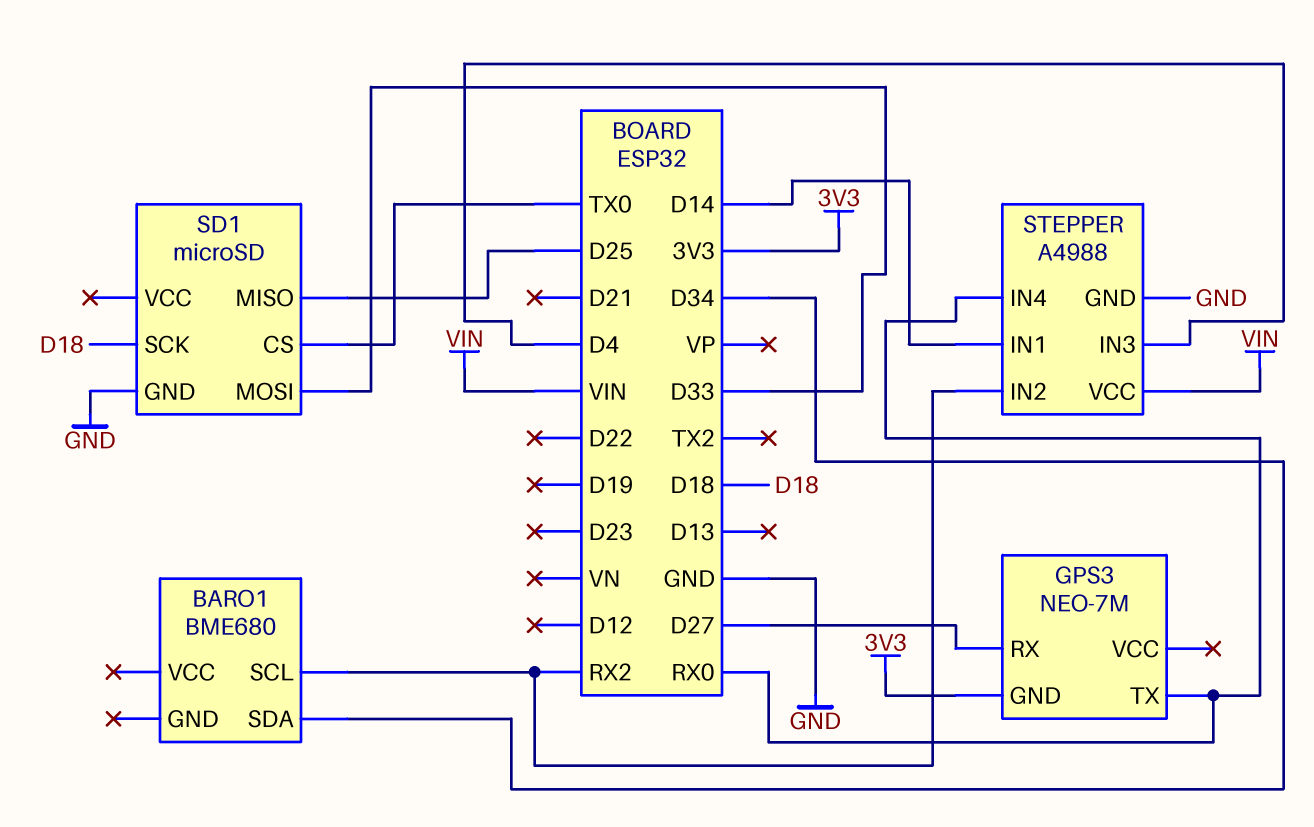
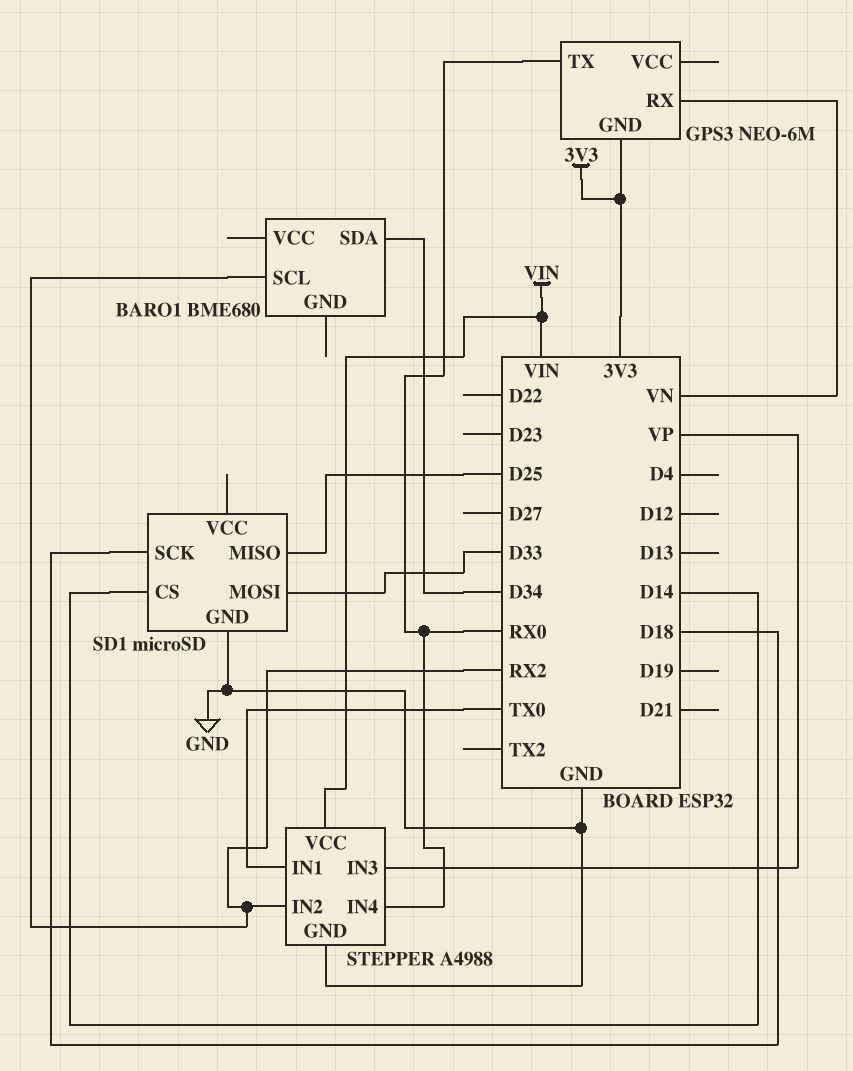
GPS3: NEO-7M -> NEO-6M
GPS3 pin RX: D27 -> VN
SD1 pin CS: TX0 -> D14
STEPPER pin IN1: D14 -> TX0
STEPPER pin IN3: D4 -> VP

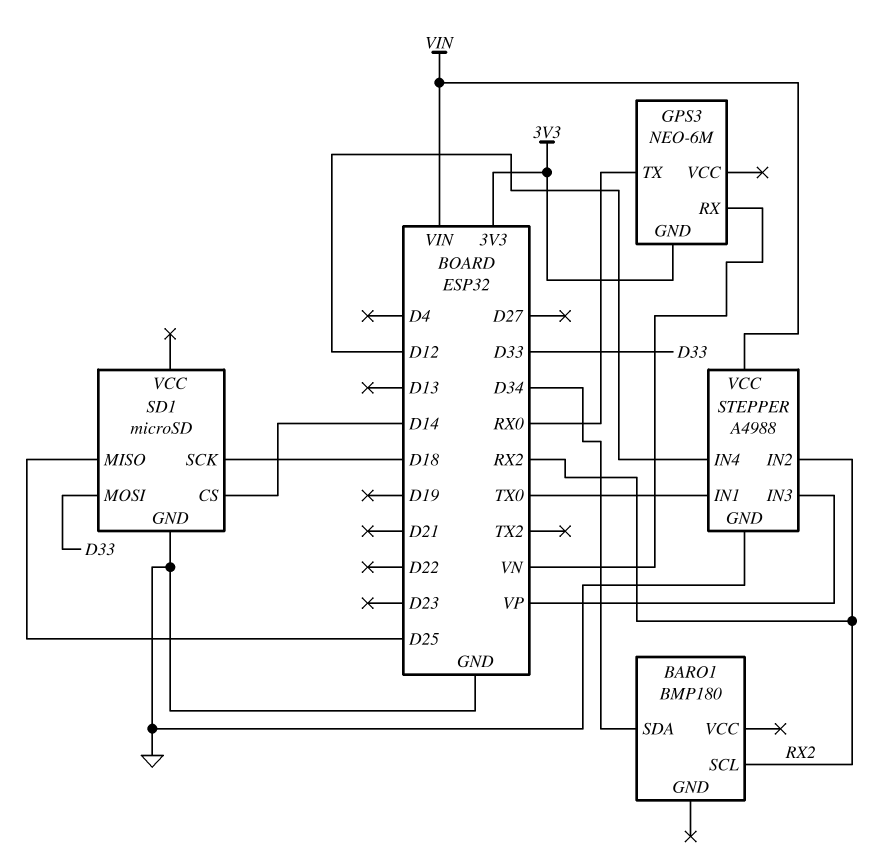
BARO1: BME680 -> BMP180
STEPPER pin IN4: RX0 -> D12

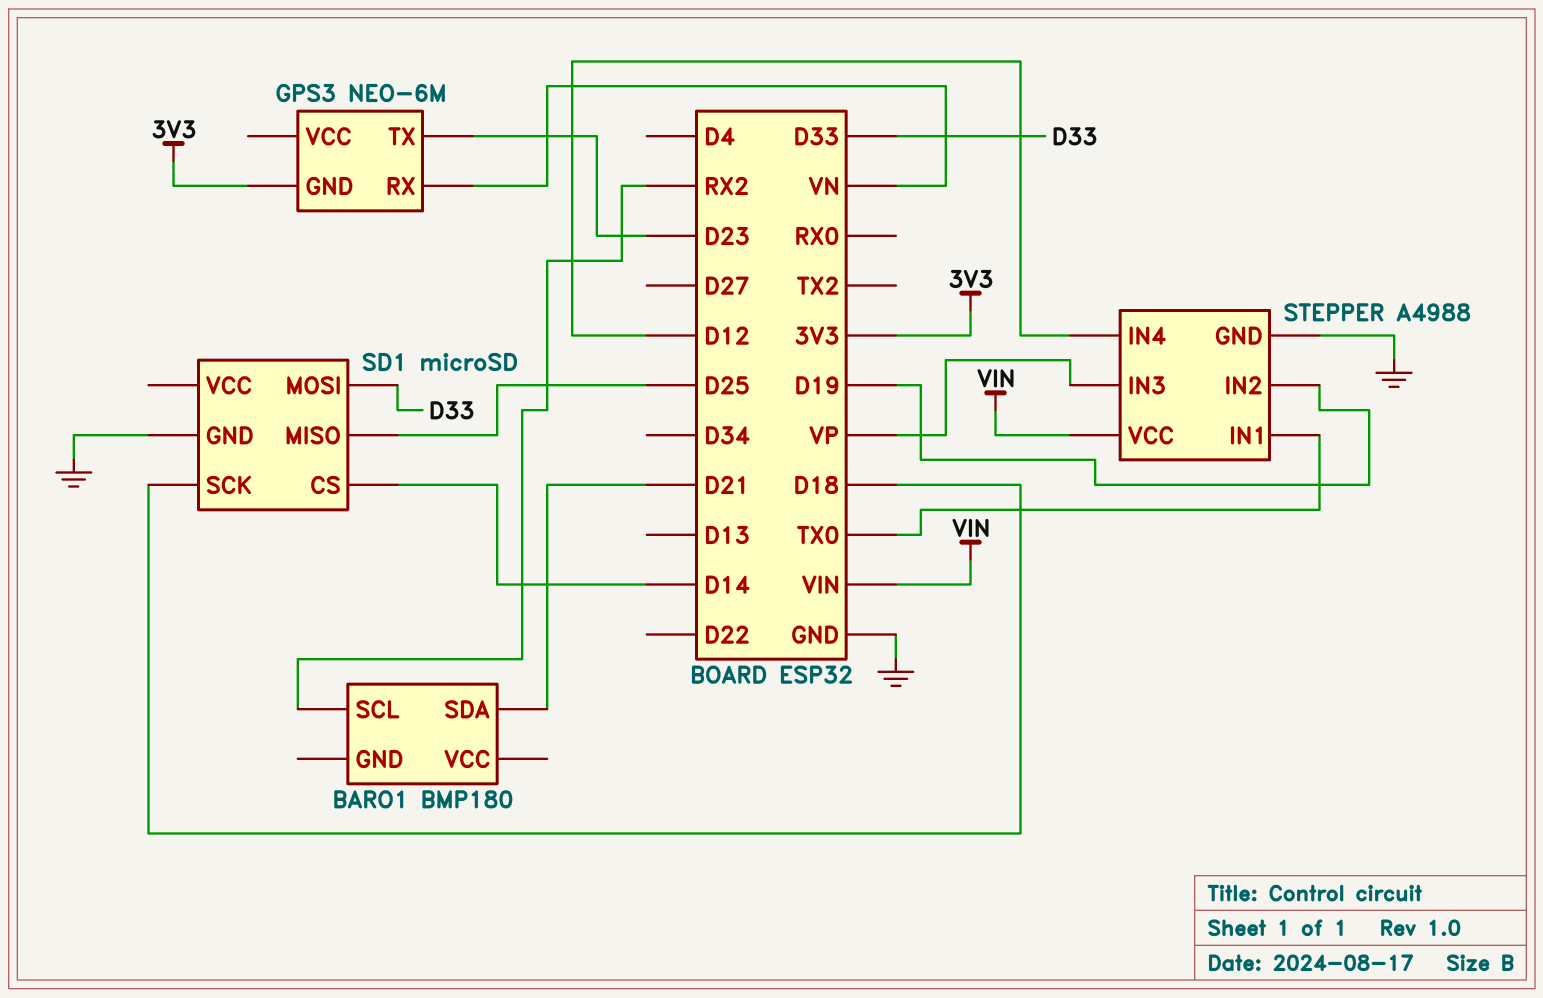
BARO1 pin SDA: D34 -> D21
GPS3 pin TX: RX0 -> D23
STEPPER pin IN2: RX2 -> D19

